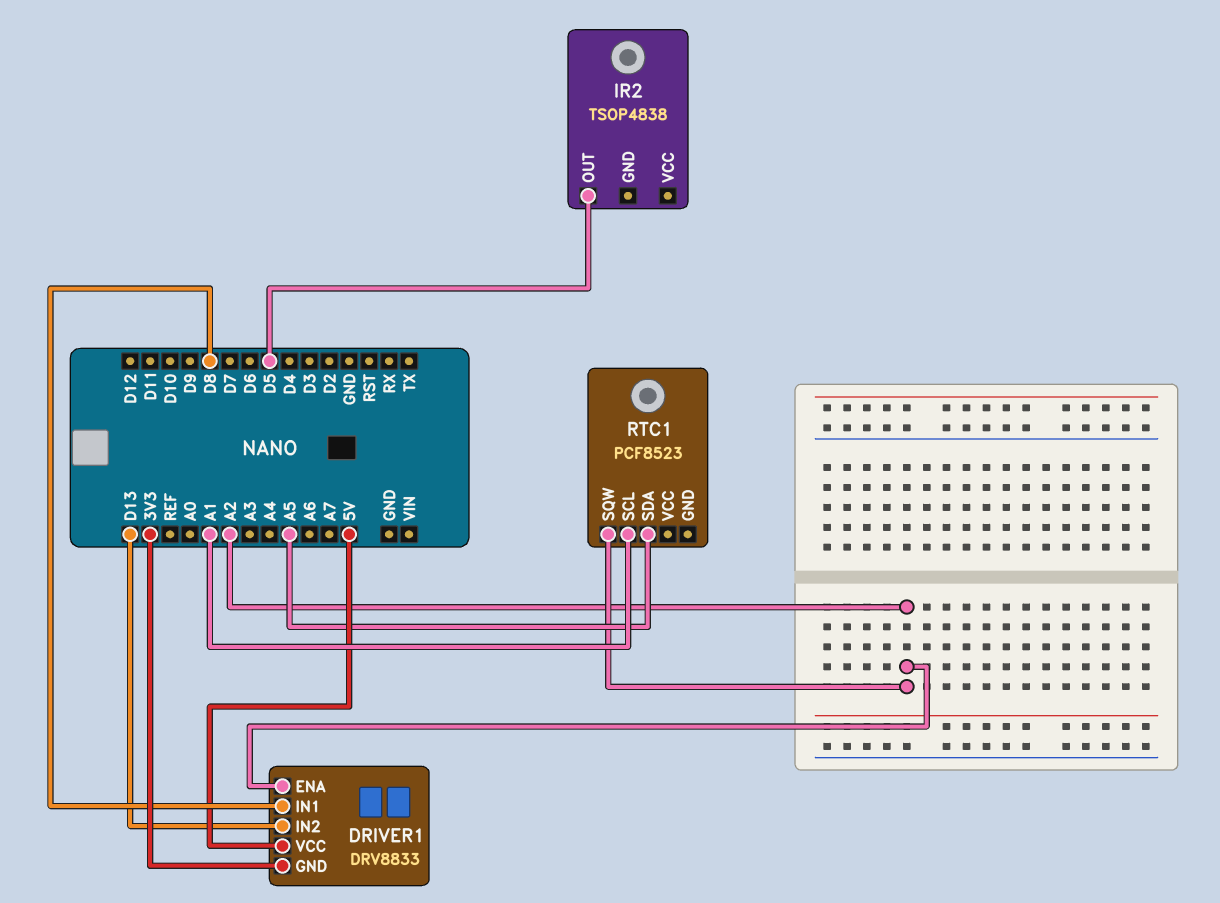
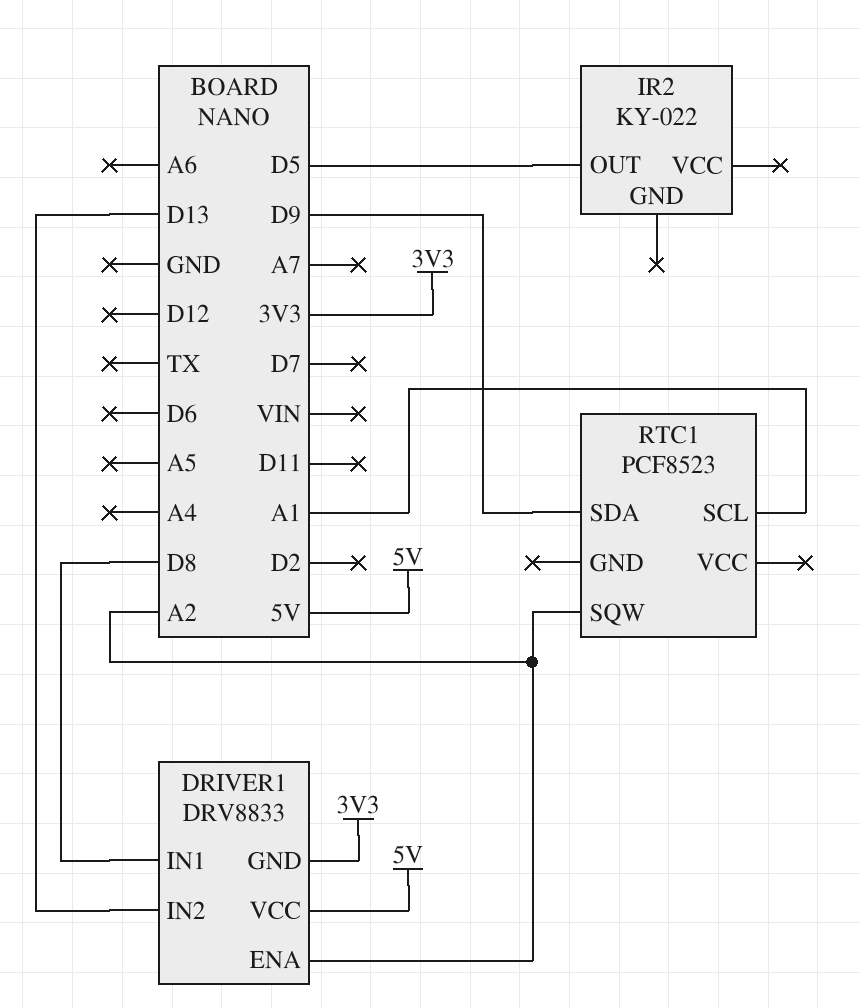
IR2: TSOP4838 -> KY-022
RTC1 pin SDA: A5 -> D9

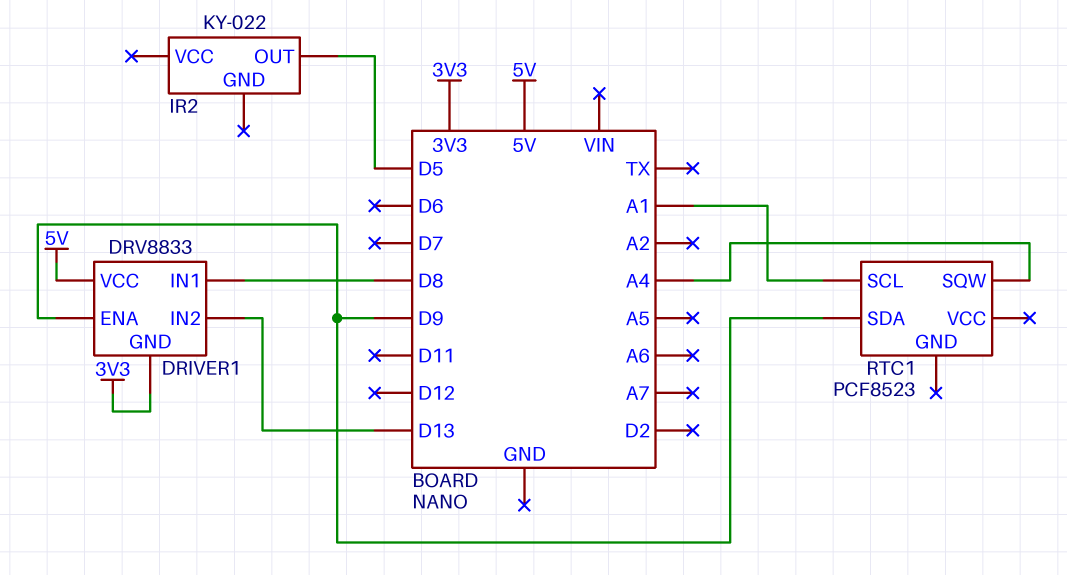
DRIVER1 pin ENA: A2 -> D9
RTC1 pin SQW: A2 -> A4

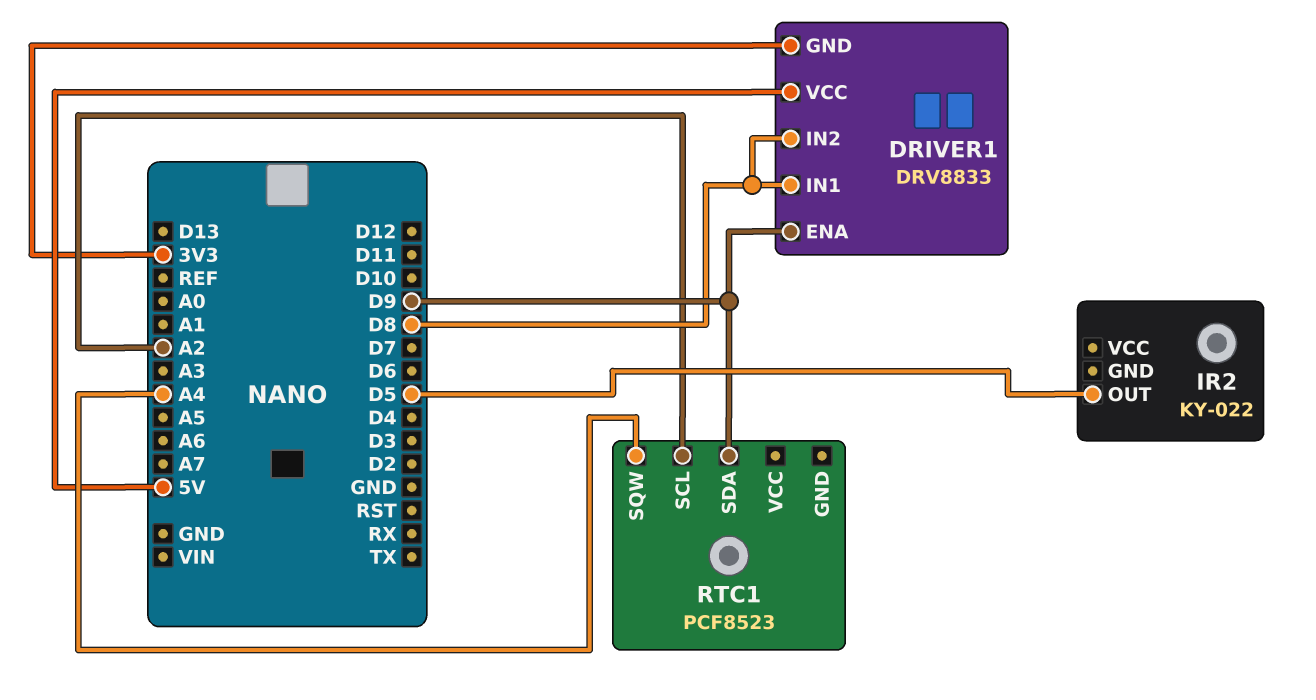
DRIVER1 pin IN2: D13 -> D8
RTC1 pin SCL: A1 -> A2

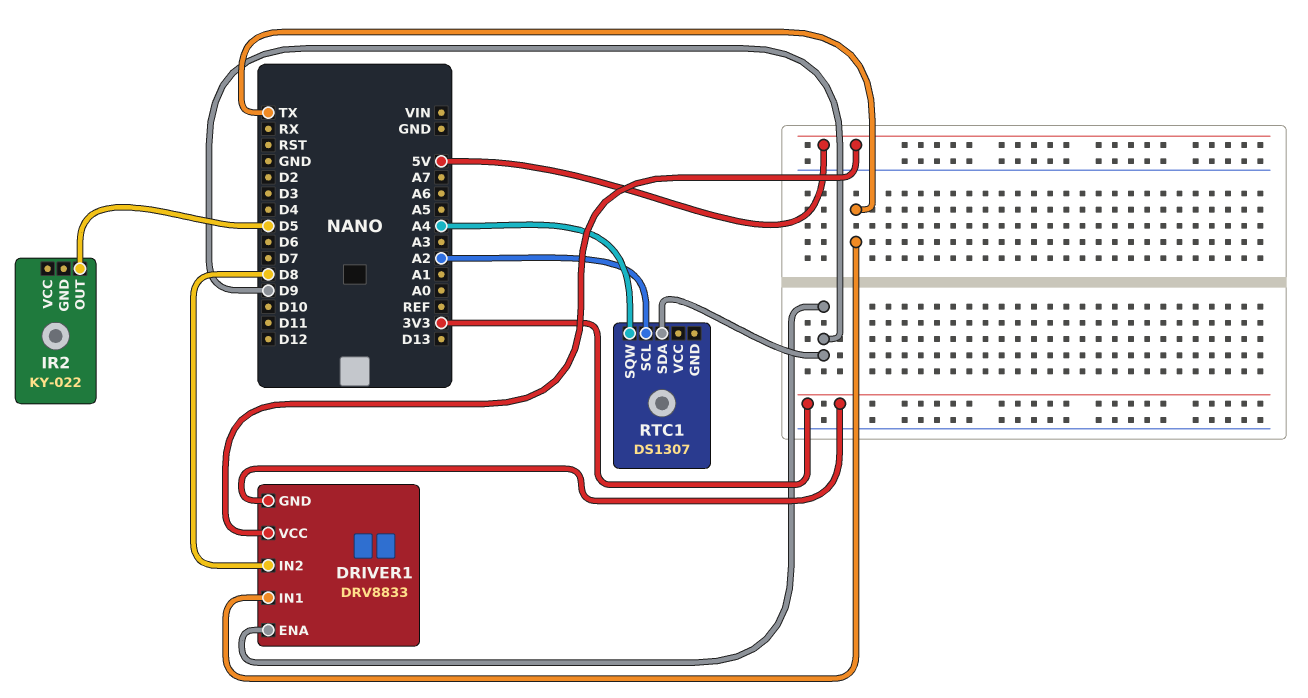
DRIVER1 pin IN1: D8 -> TX
RTC1: PCF8523 -> DS1307

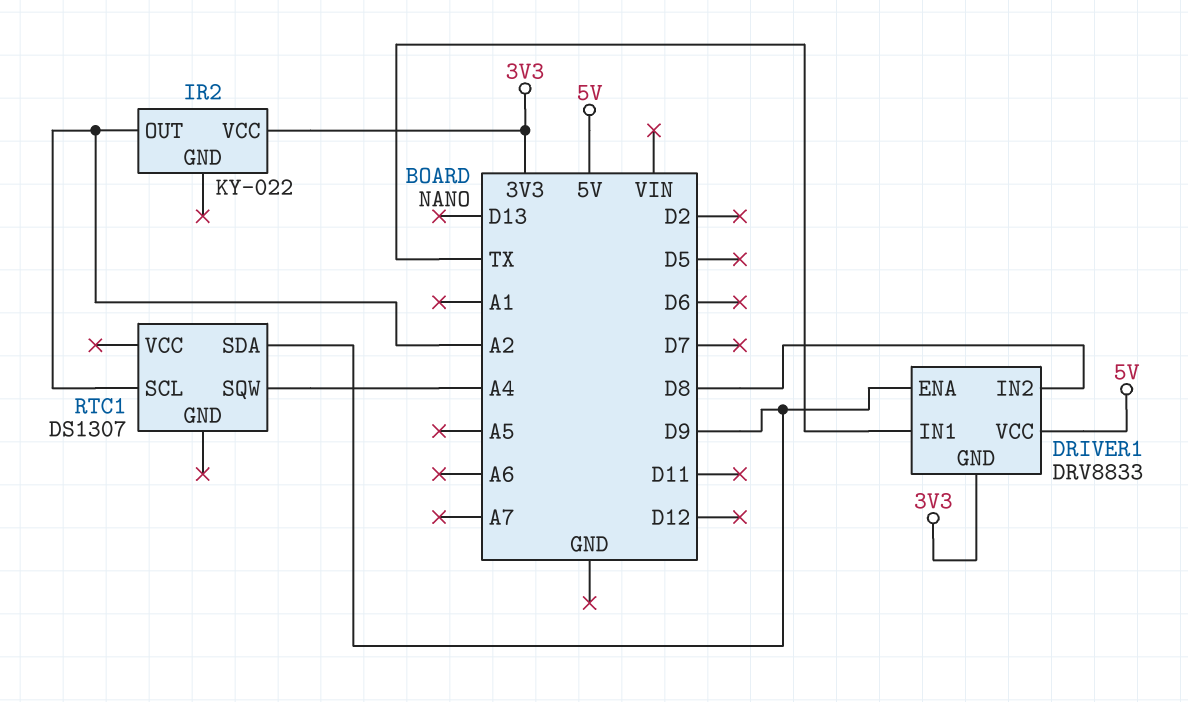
IR2 pin OUT: D5 -> A2
IR2 pin VCC: none -> 3V3

